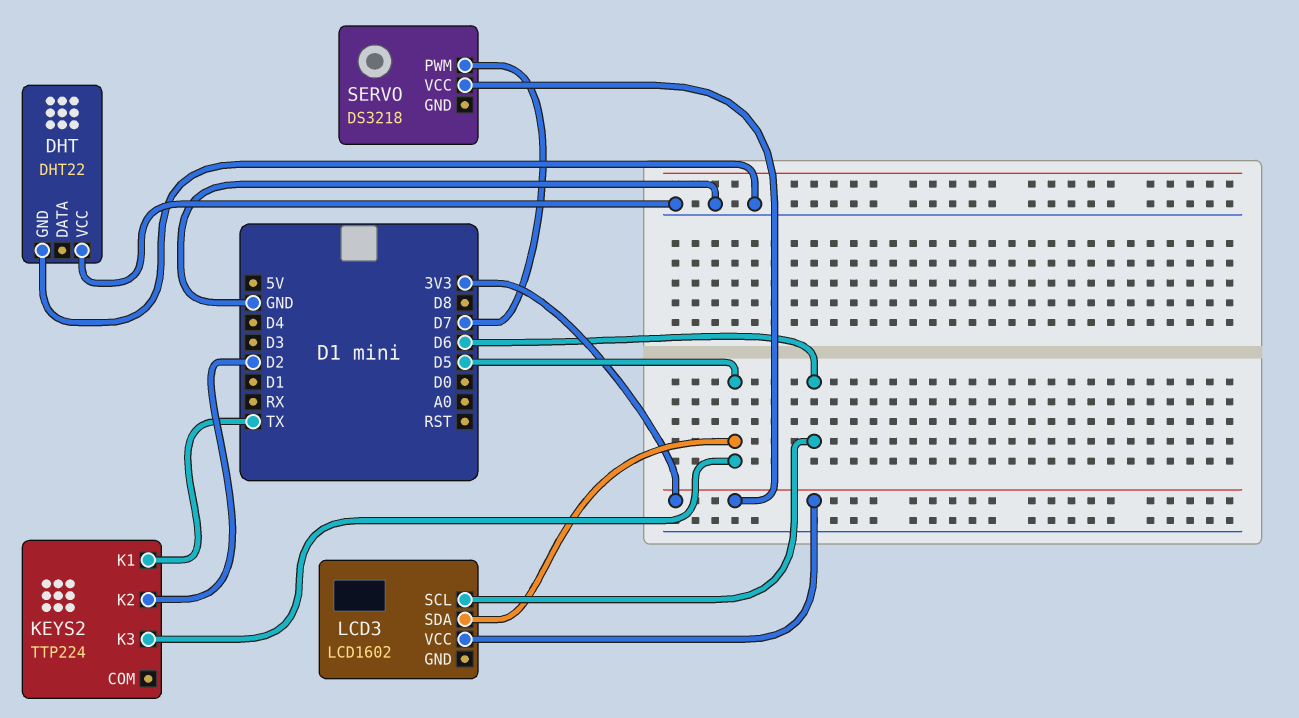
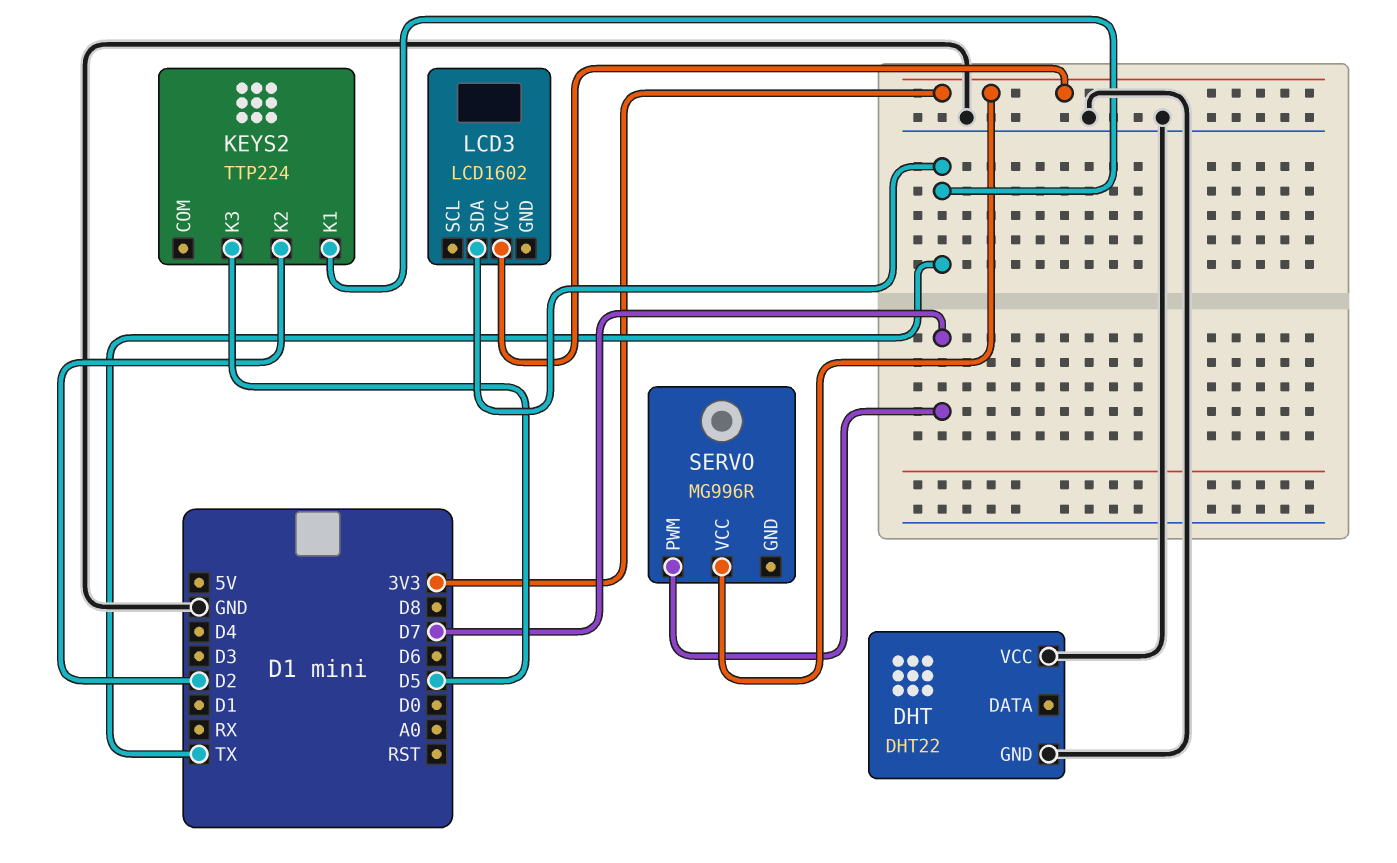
LCD3 pin SCL: D6 -> none
LCD3 pin SDA: D5 -> TX
SERVO: DS3218 -> MG996R

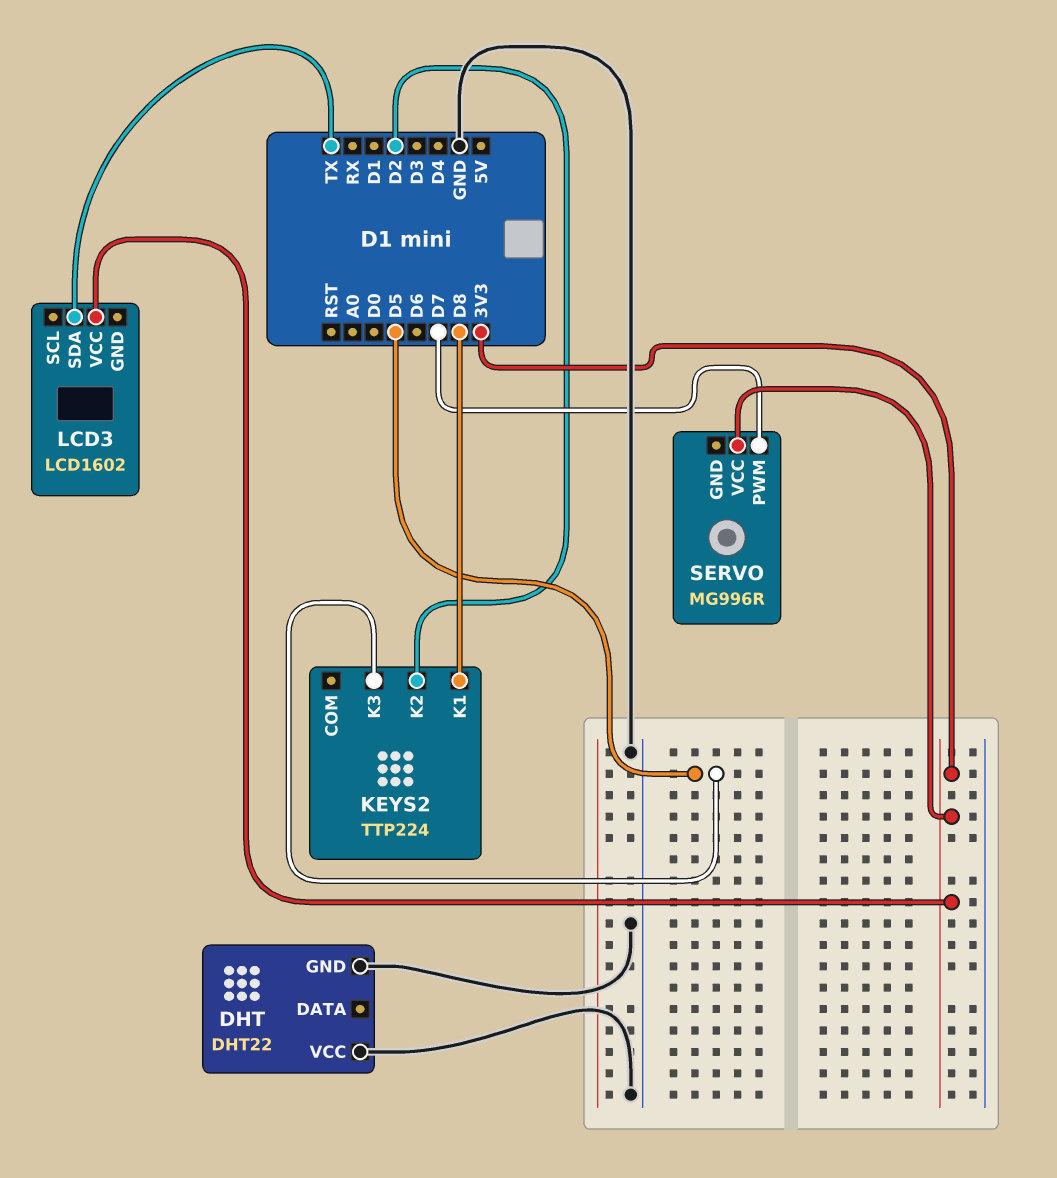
KEYS2 pin K1: TX -> D8

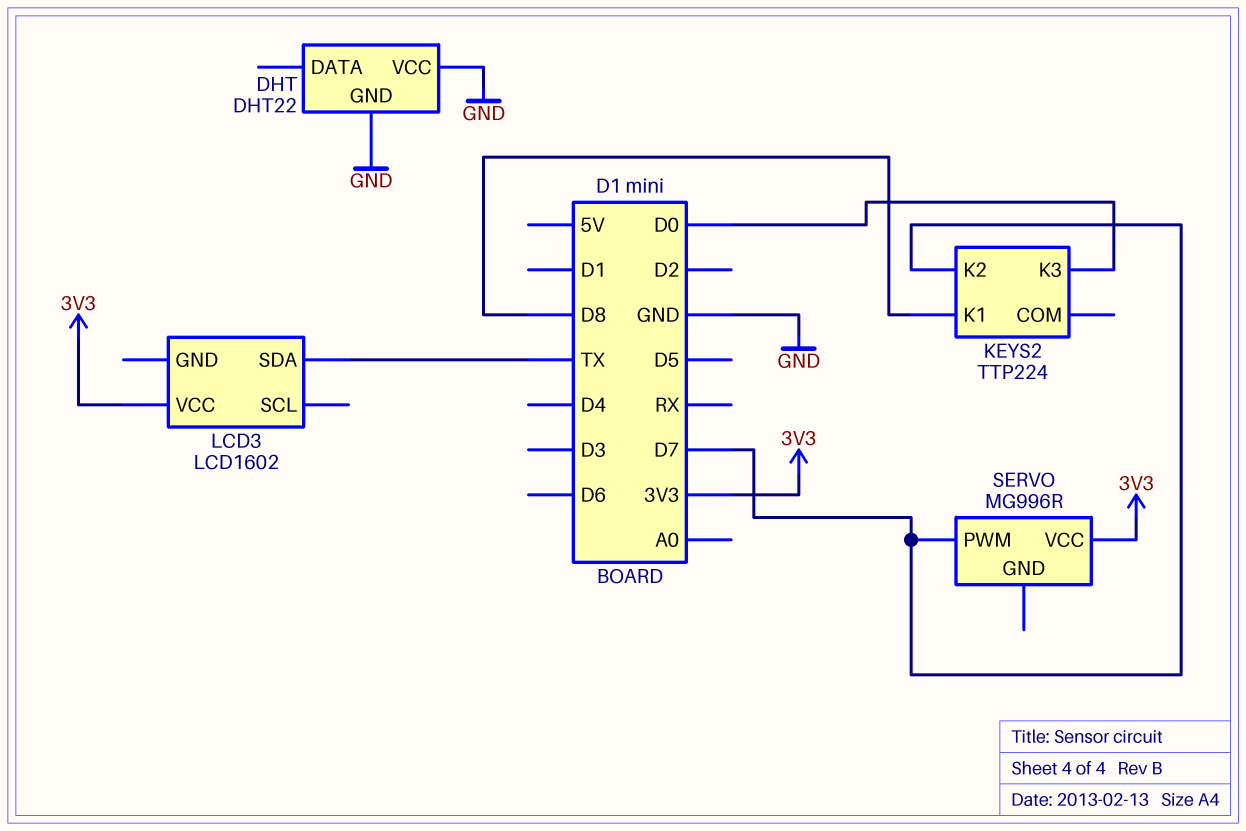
KEYS2 pin K2: D2 -> D7
KEYS2 pin K3: D5 -> D0

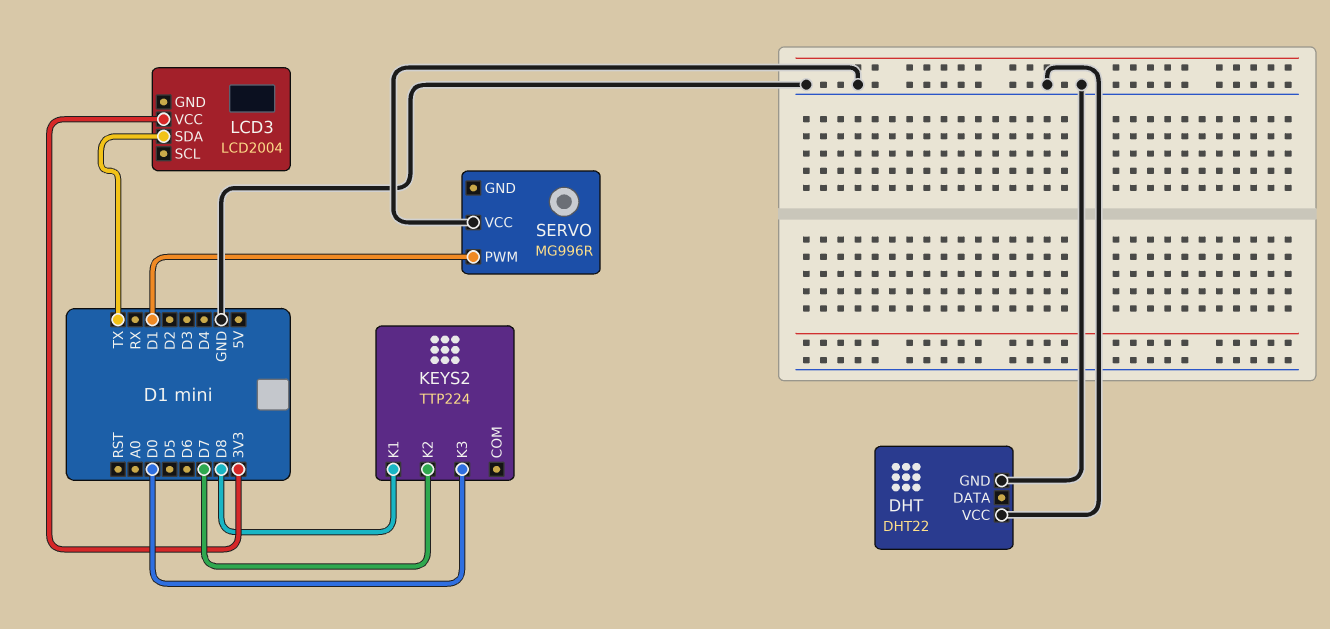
LCD3: LCD1602 -> LCD2004
SERVO pin PWM: D7 -> D1
SERVO pin VCC: 3V3 -> GND

